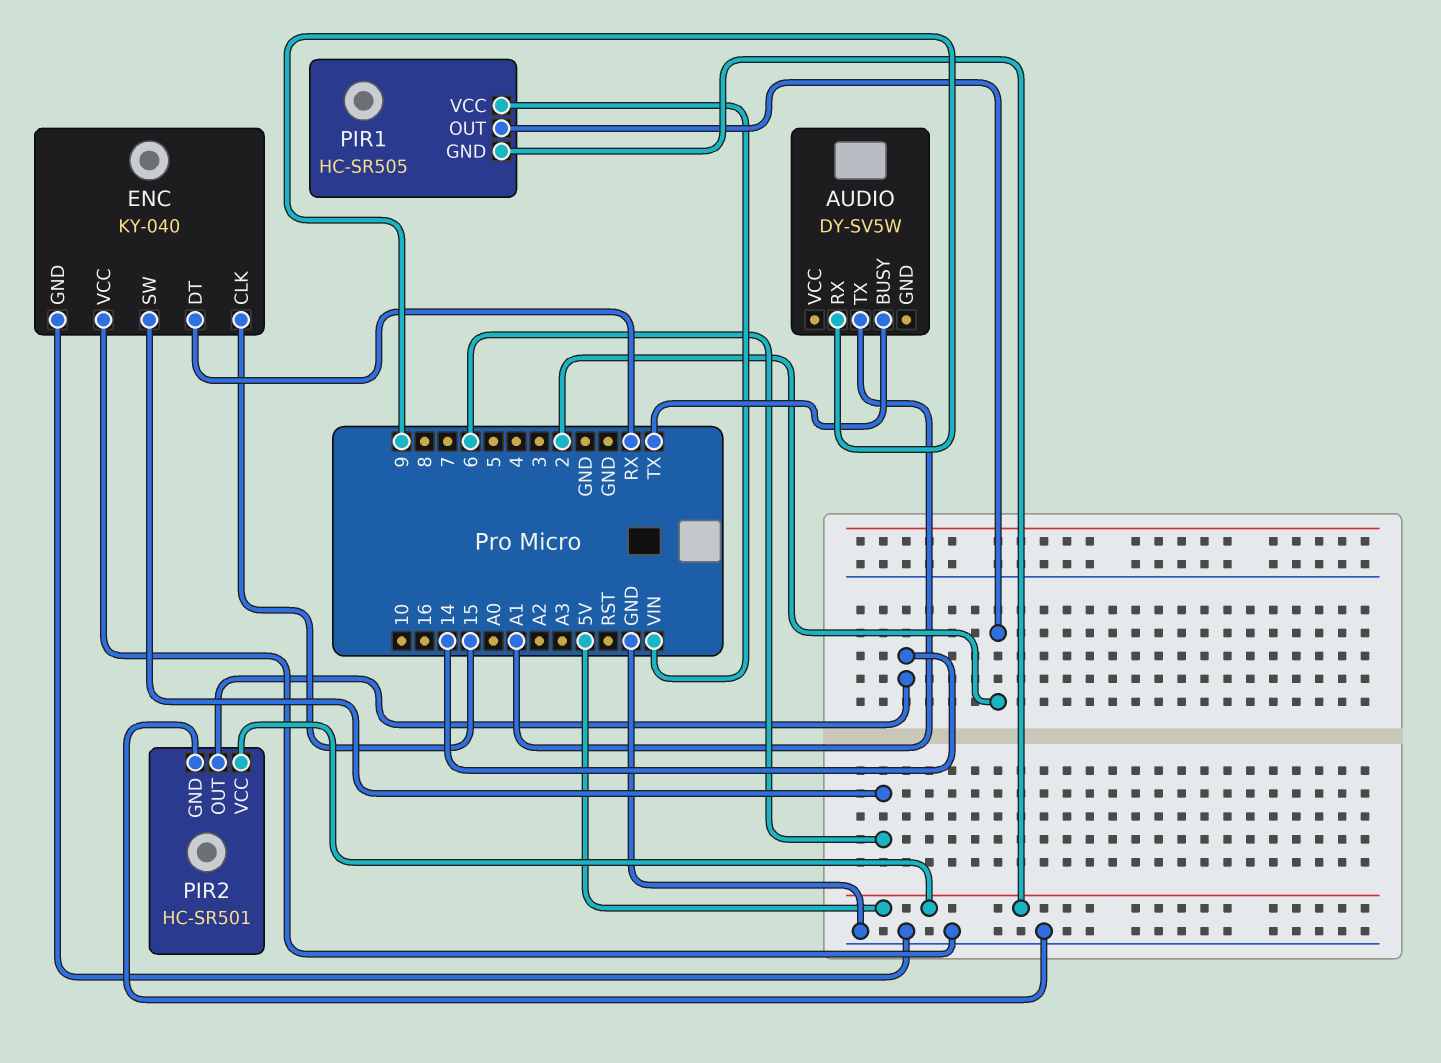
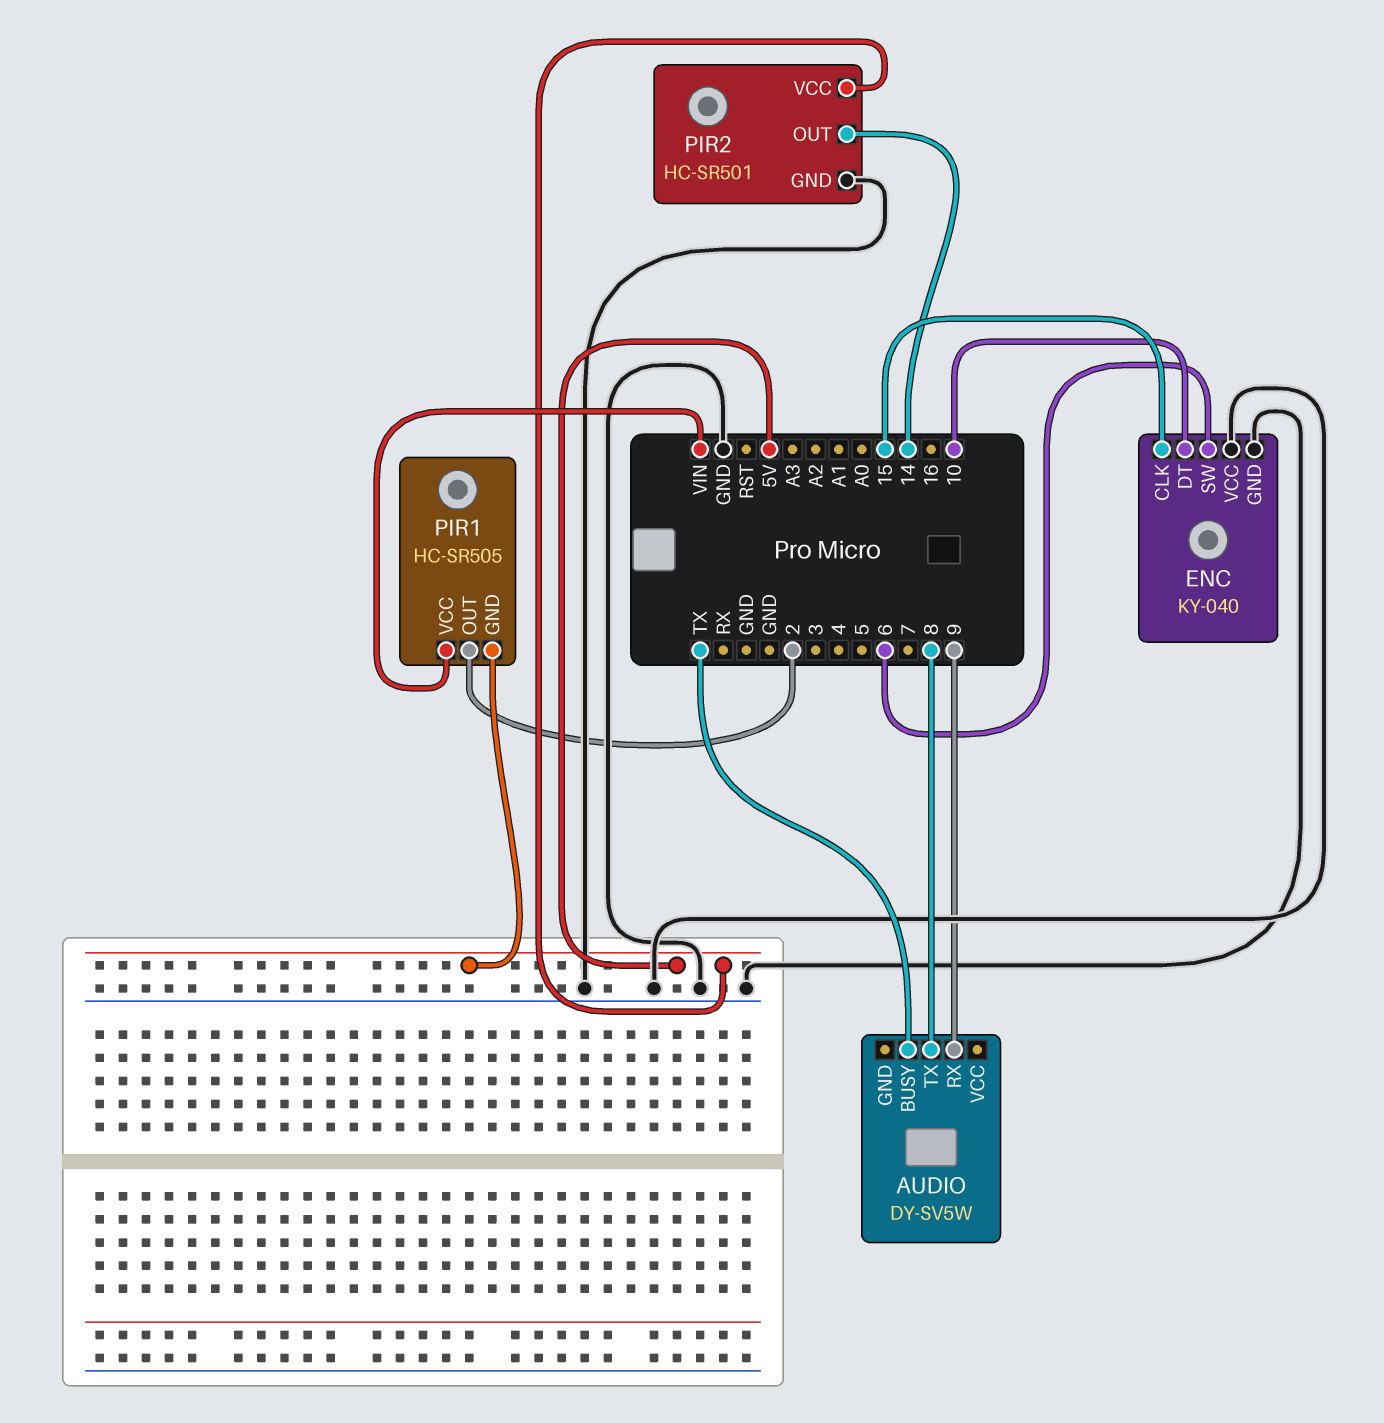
AUDIO pin TX: A1 -> 8
ENC pin DT: RX -> 10

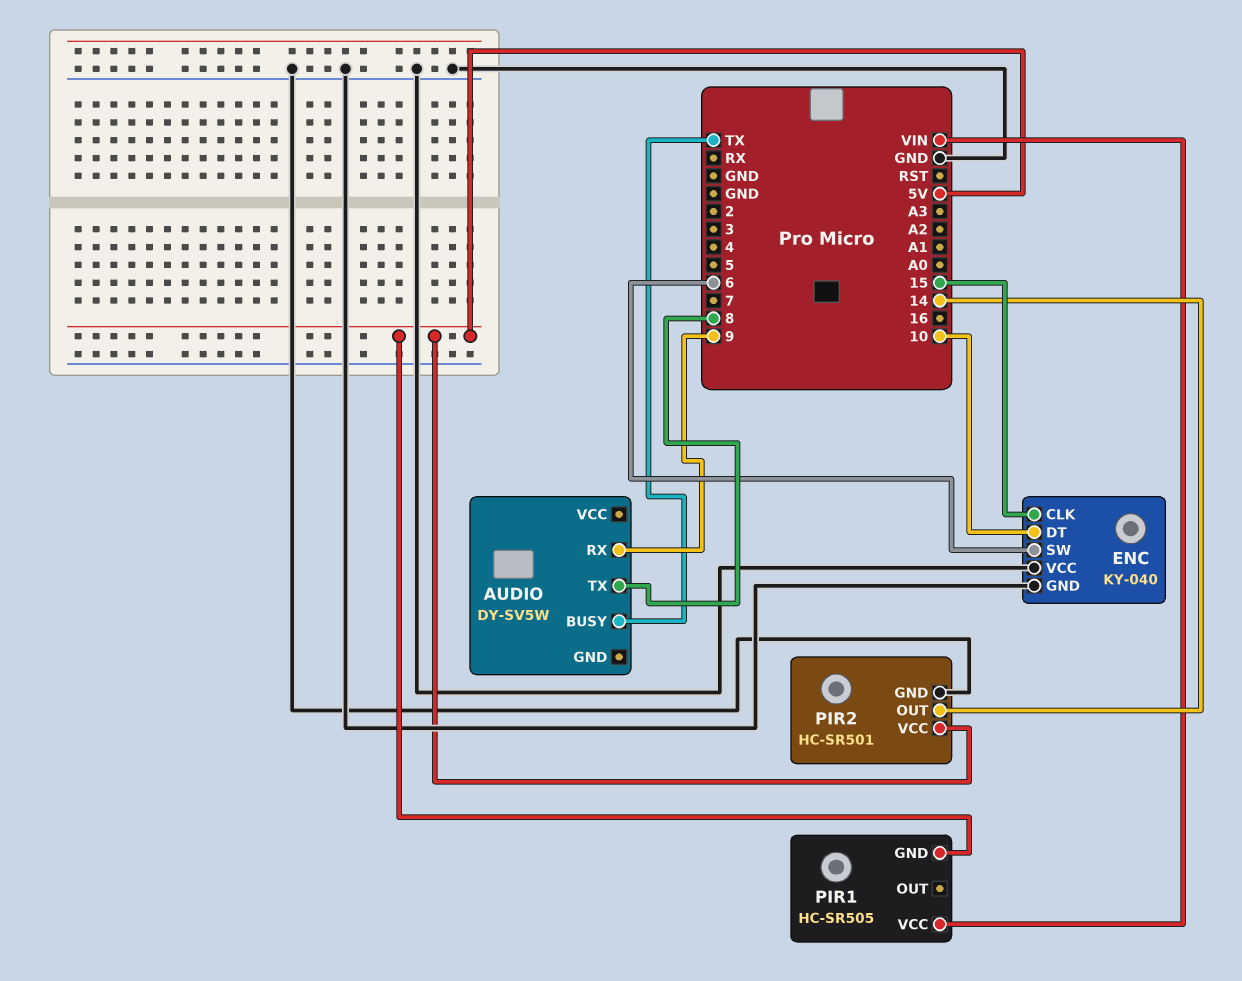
PIR1 pin OUT: 2 -> none

